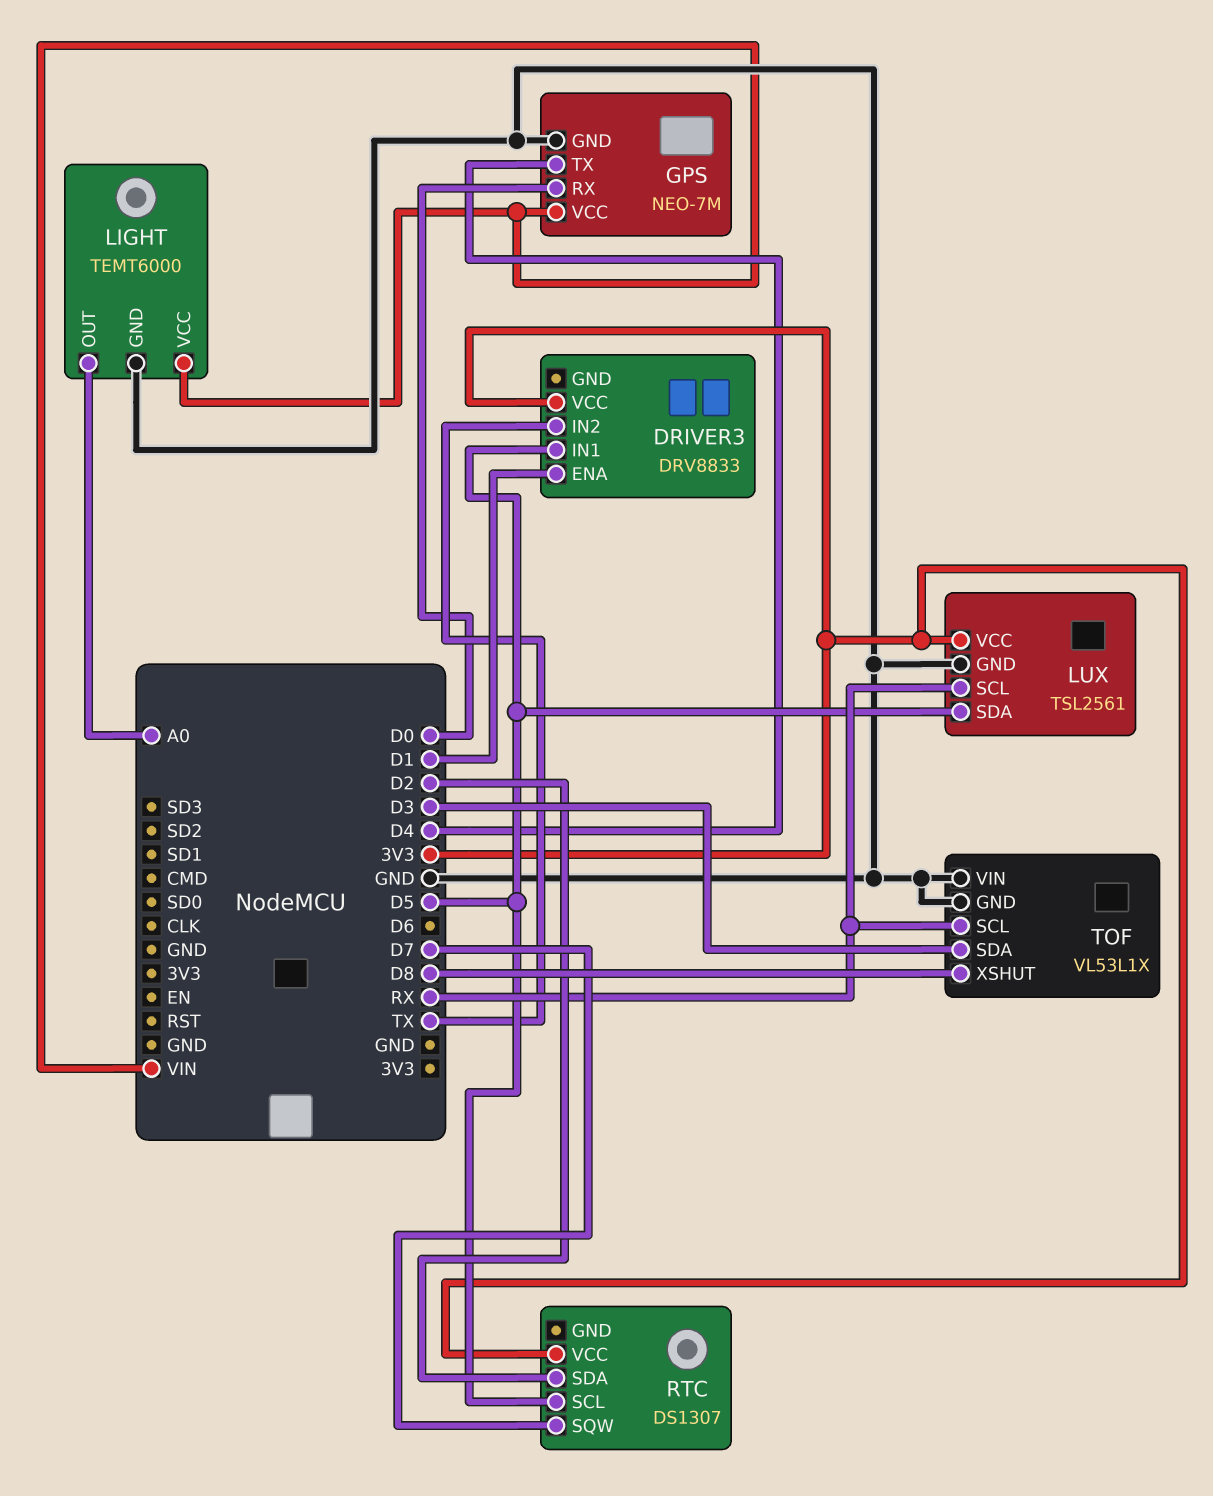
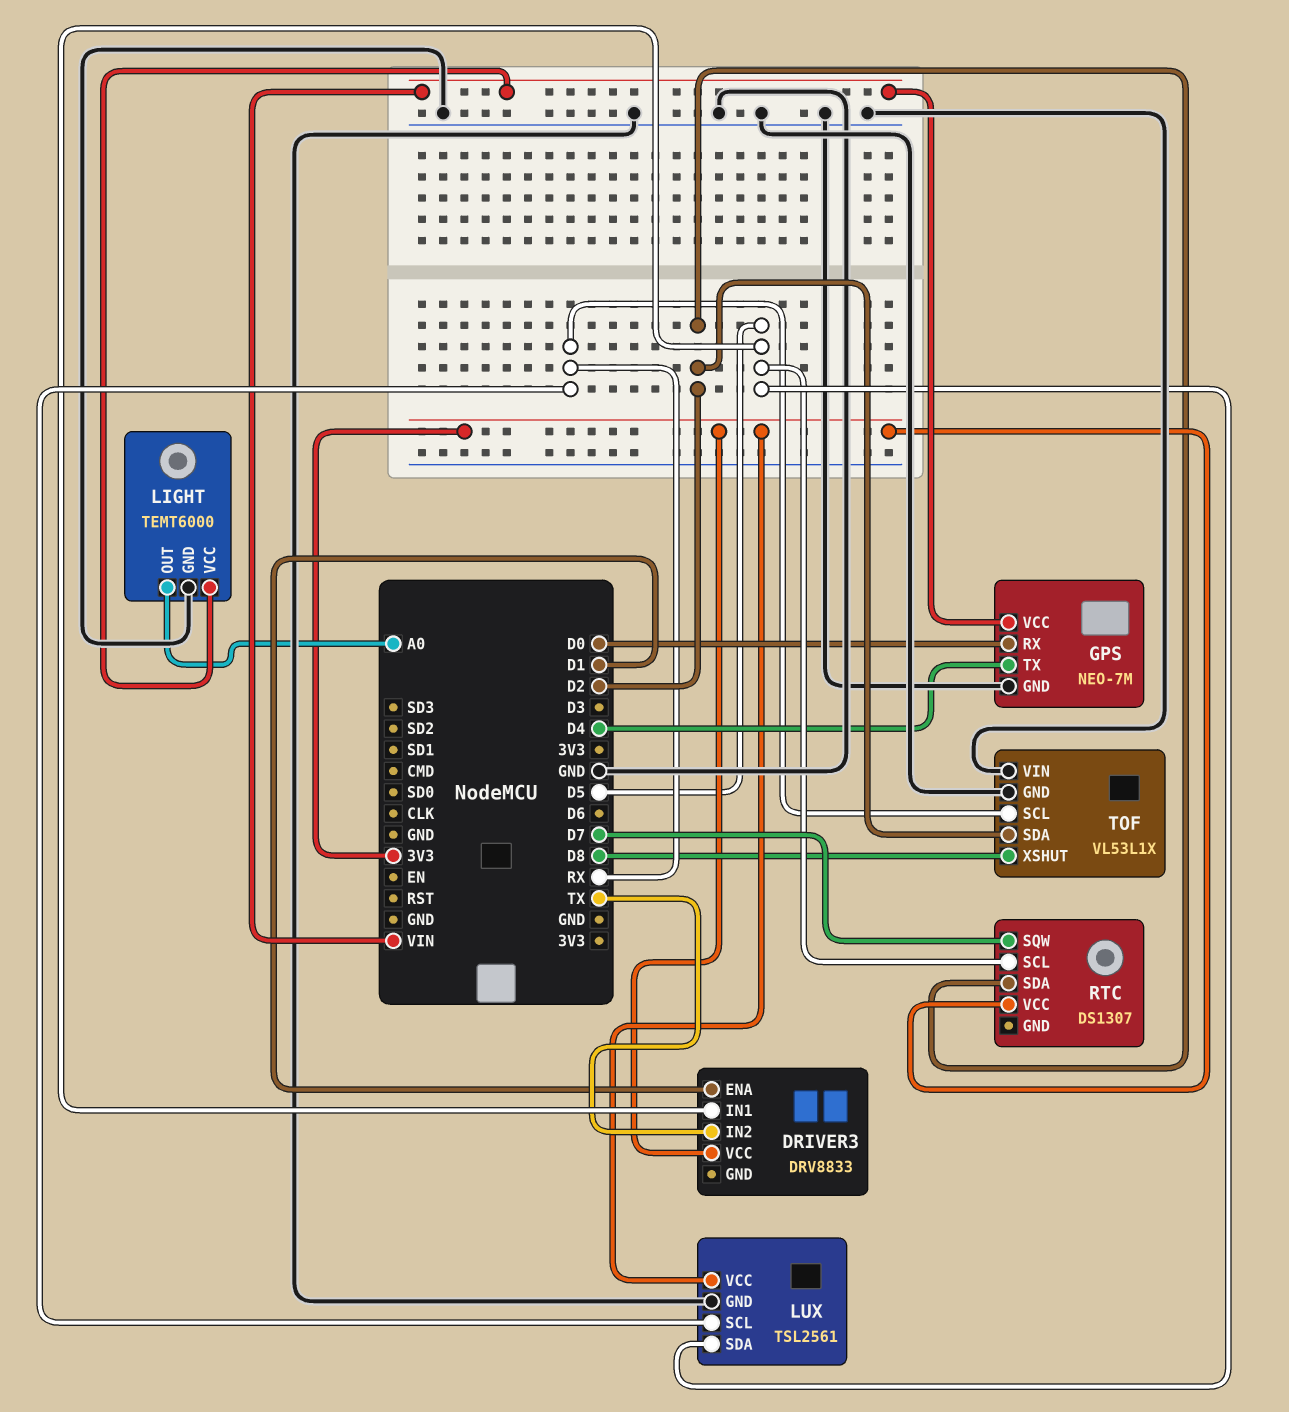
TOF pin SDA: D3 -> D2

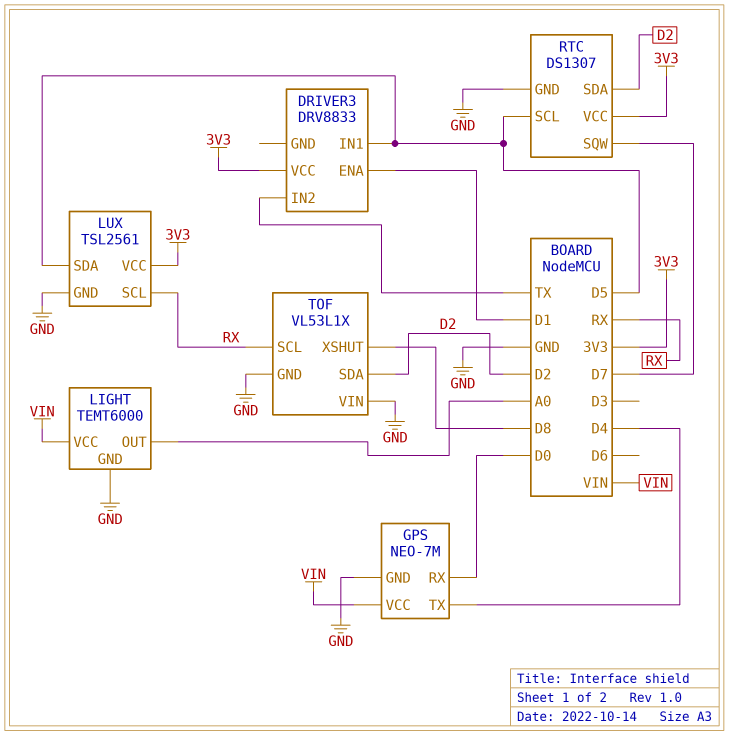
RTC pin GND: none -> GND

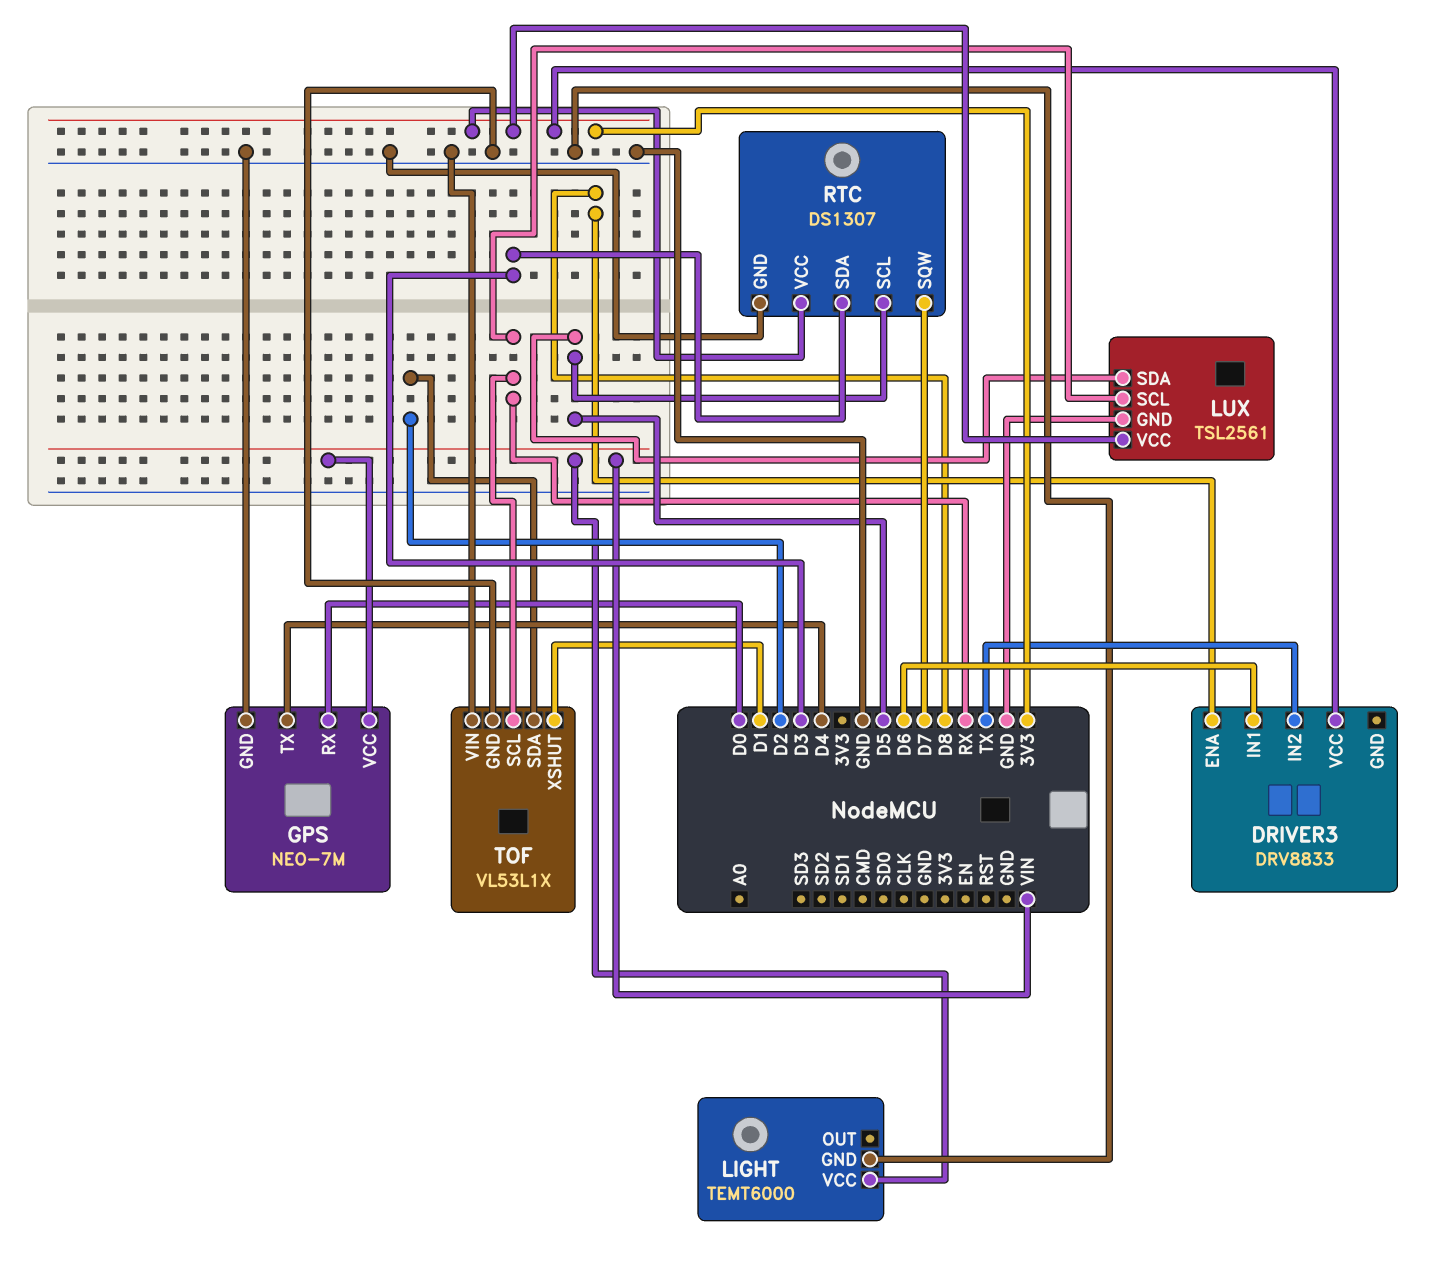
DRIVER3 pin ENA: D1 -> D8
DRIVER3 pin IN1: D5 -> D6
LIGHT pin OUT: A0 -> none
RTC pin SDA: D2 -> D3
TOF pin XSHUT: D8 -> D1

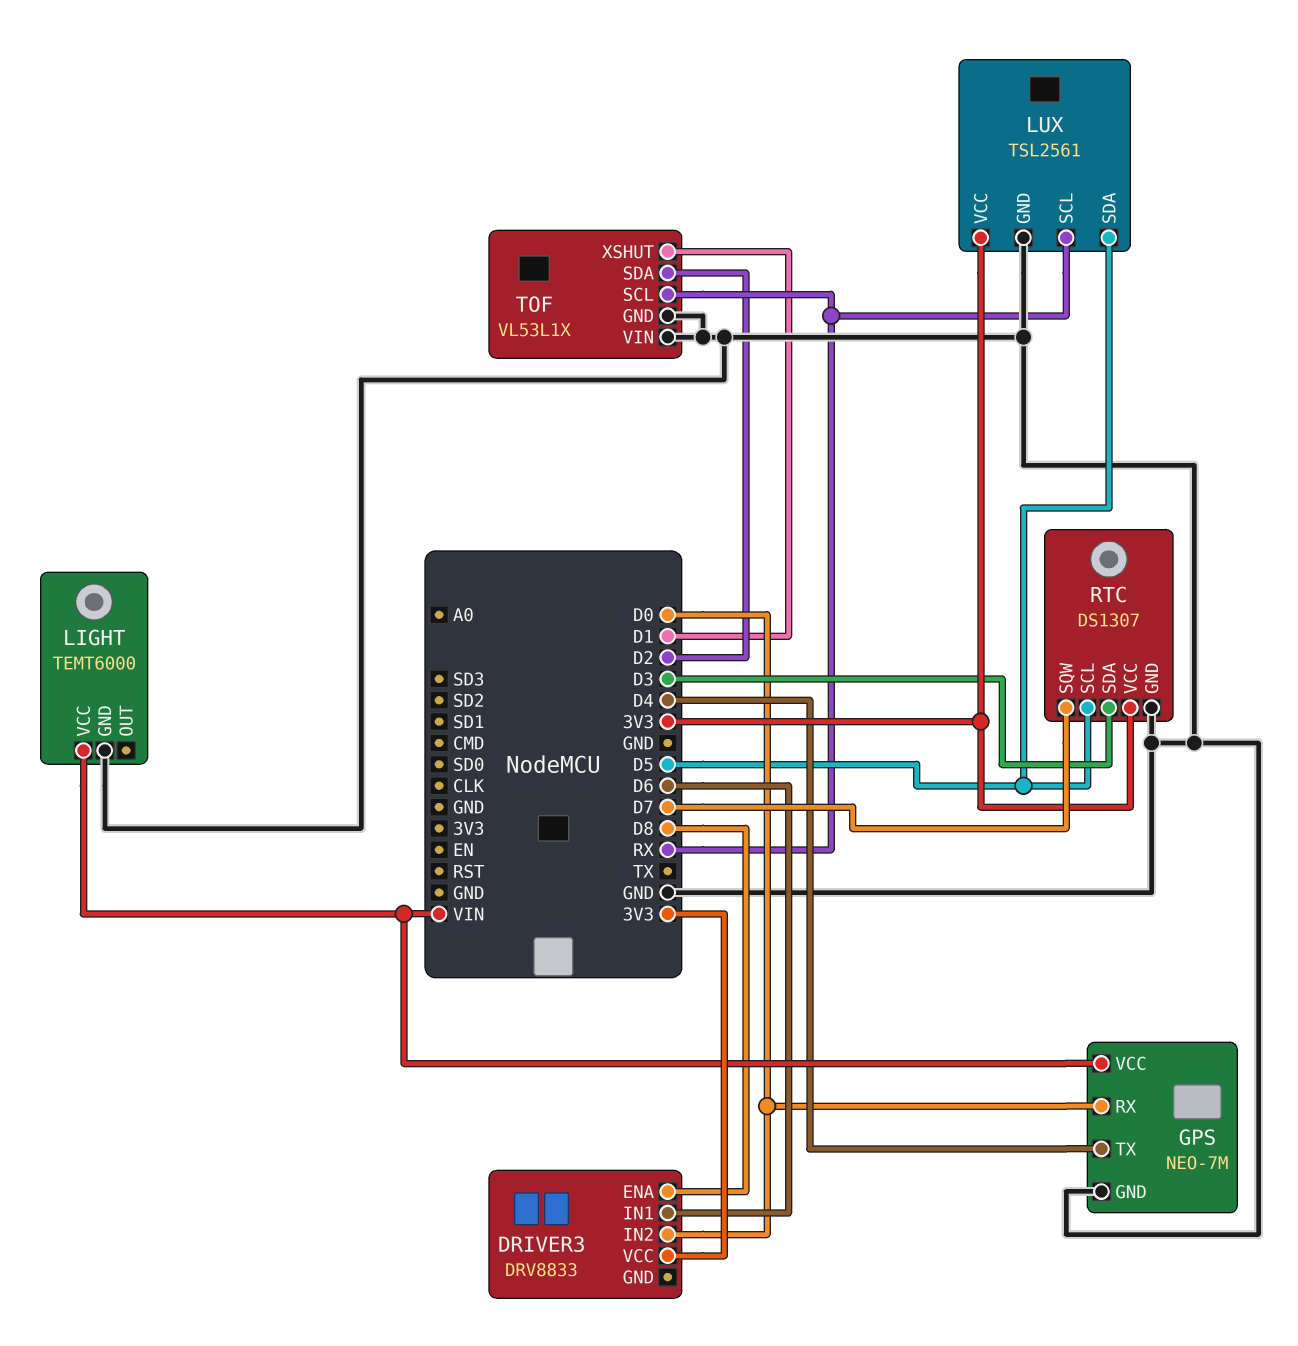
DRIVER3 pin IN2: TX -> D0

